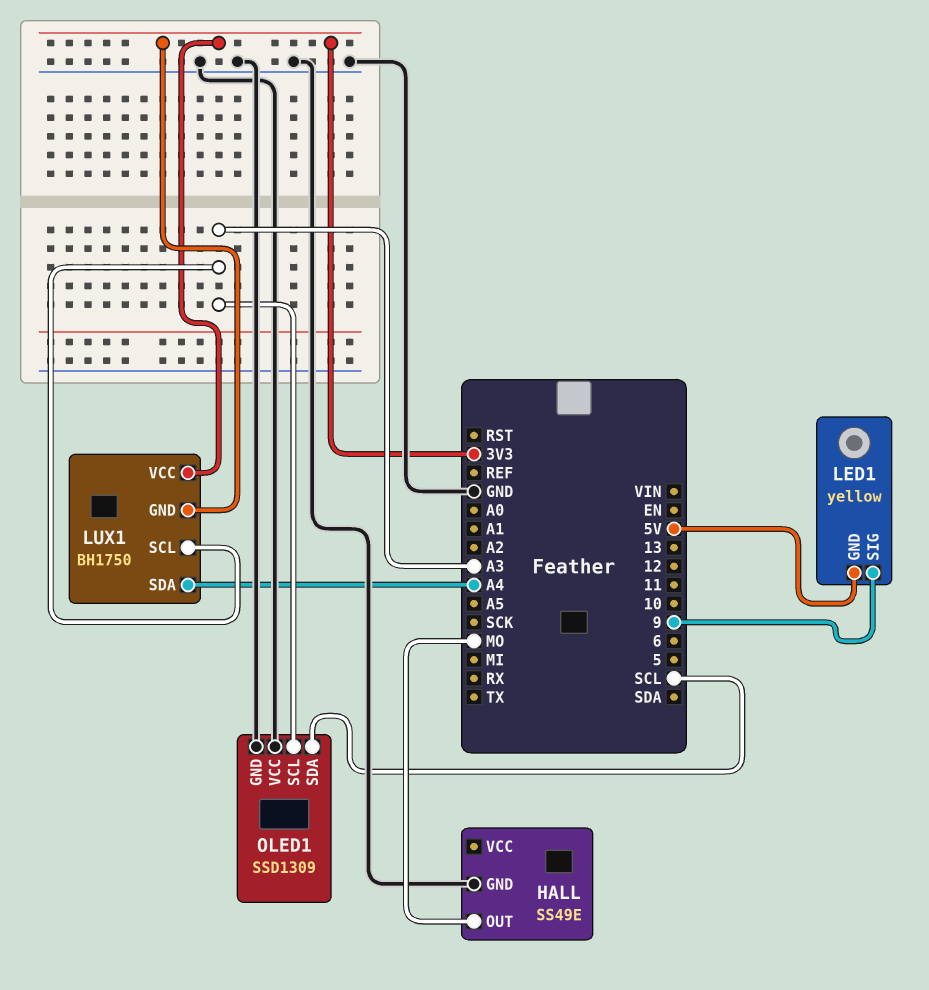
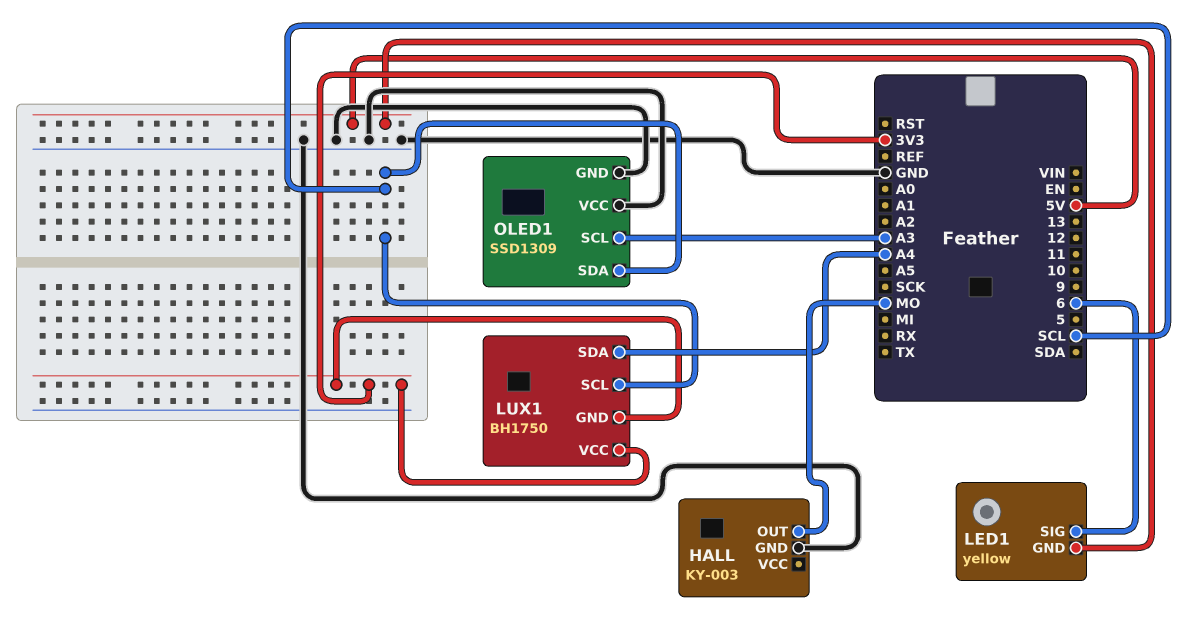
HALL: SS49E -> KY-003
LED1 pin SIG: 9 -> 6
LUX1 pin SCL: A3 -> SCL

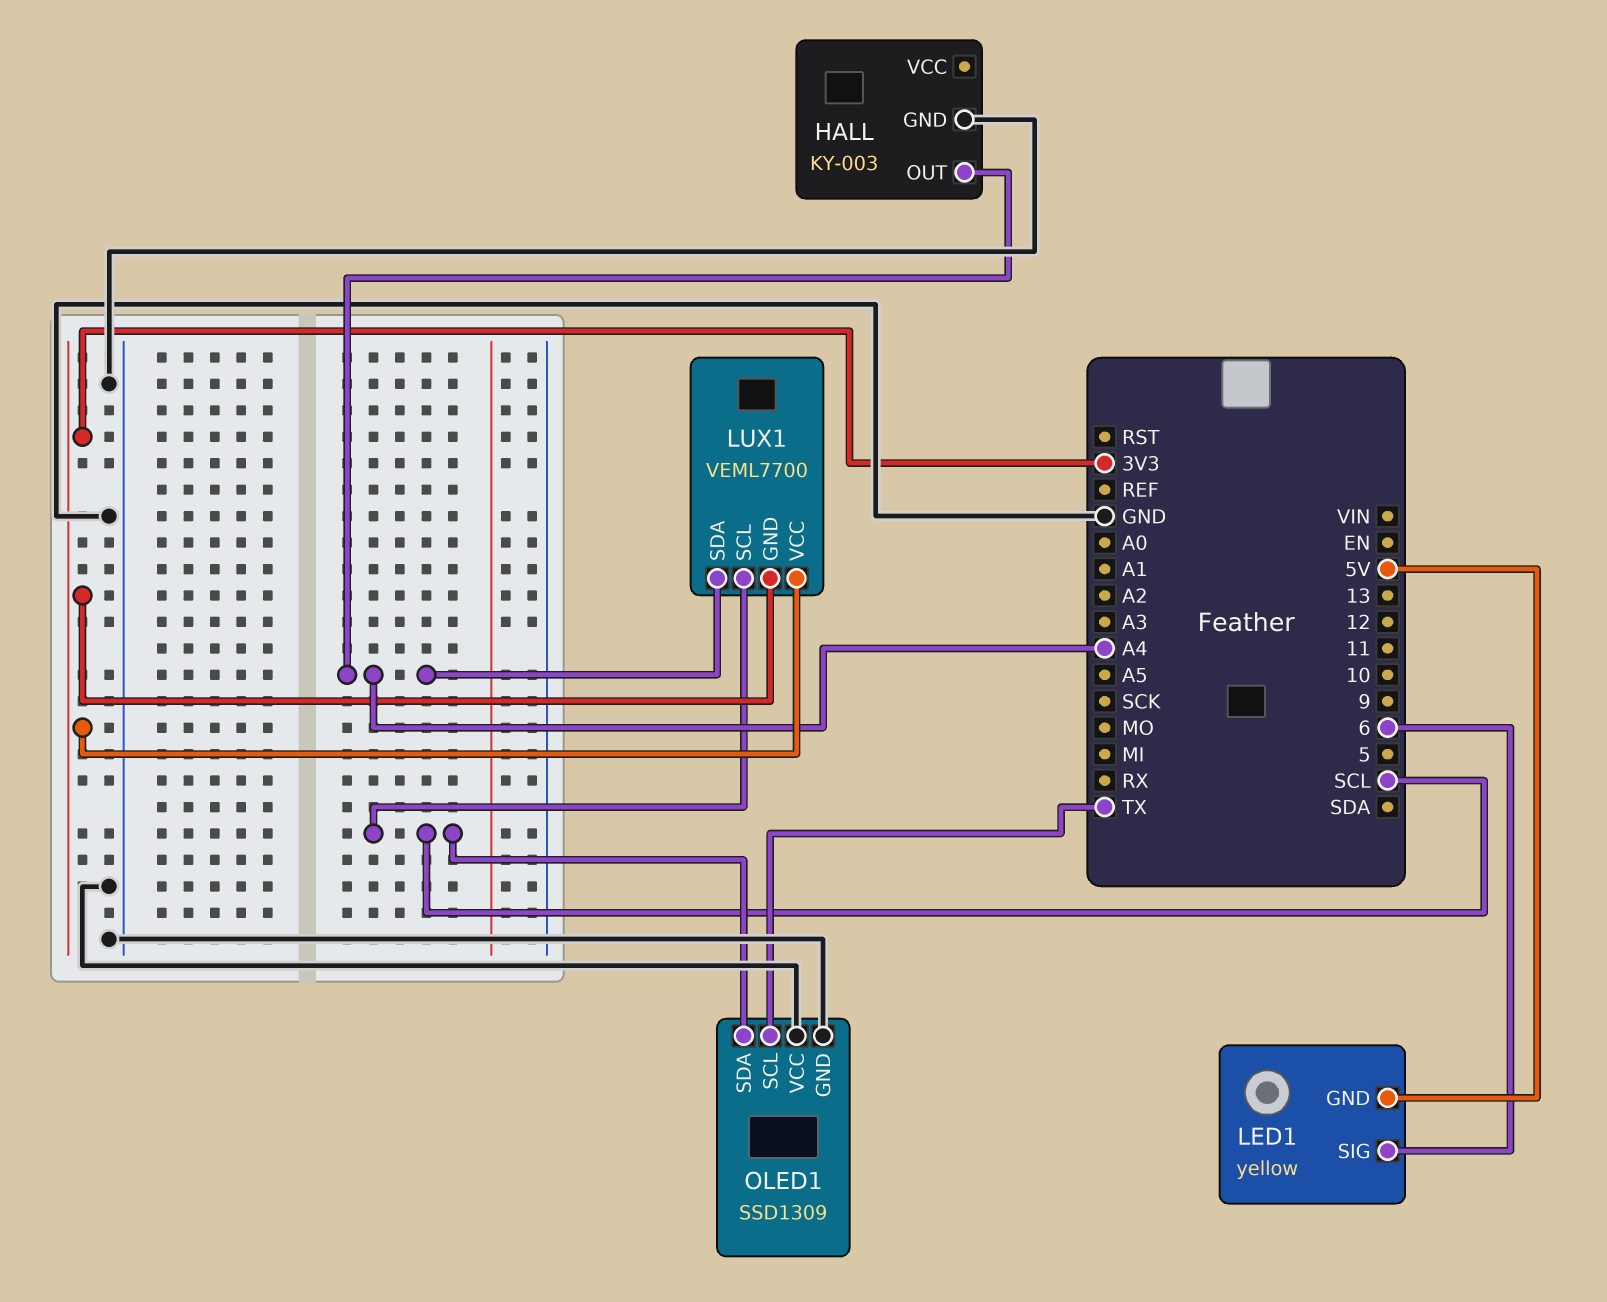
HALL pin OUT: MO -> A4
LUX1: BH1750 -> VEML7700
OLED1 pin SCL: A3 -> TX

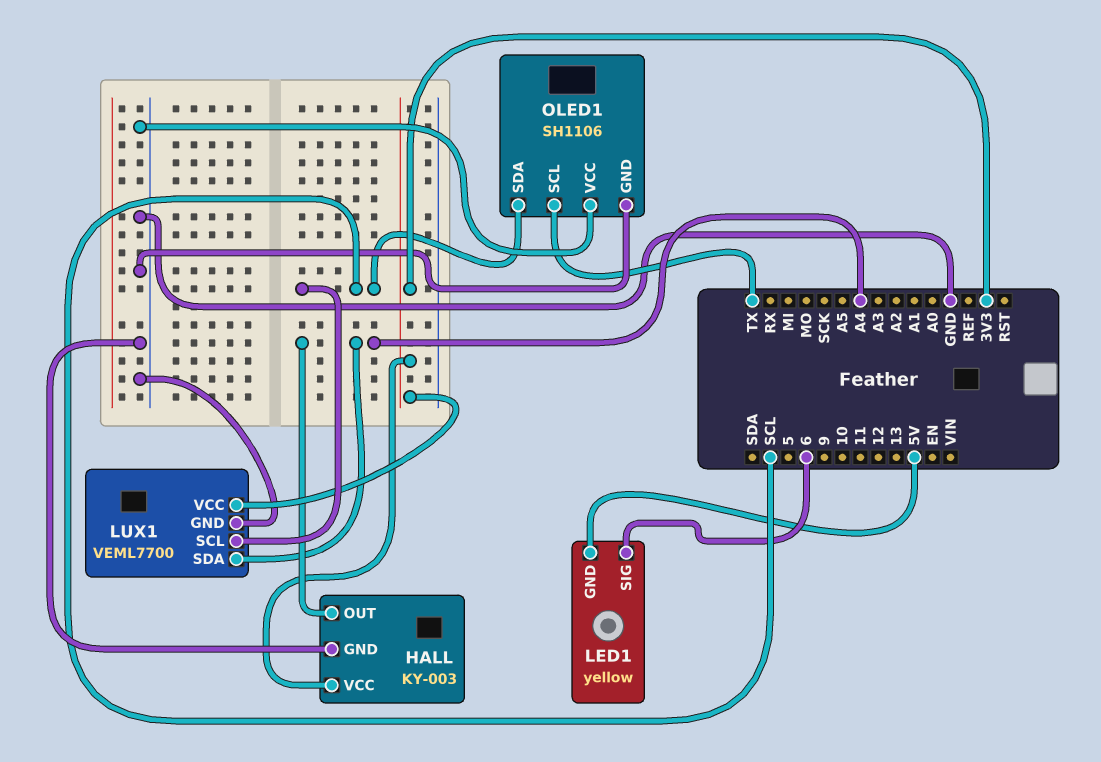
HALL pin VCC: none -> 3V3
LUX1 pin GND: 3V3 -> GND
OLED1: SSD1309 -> SH1106

